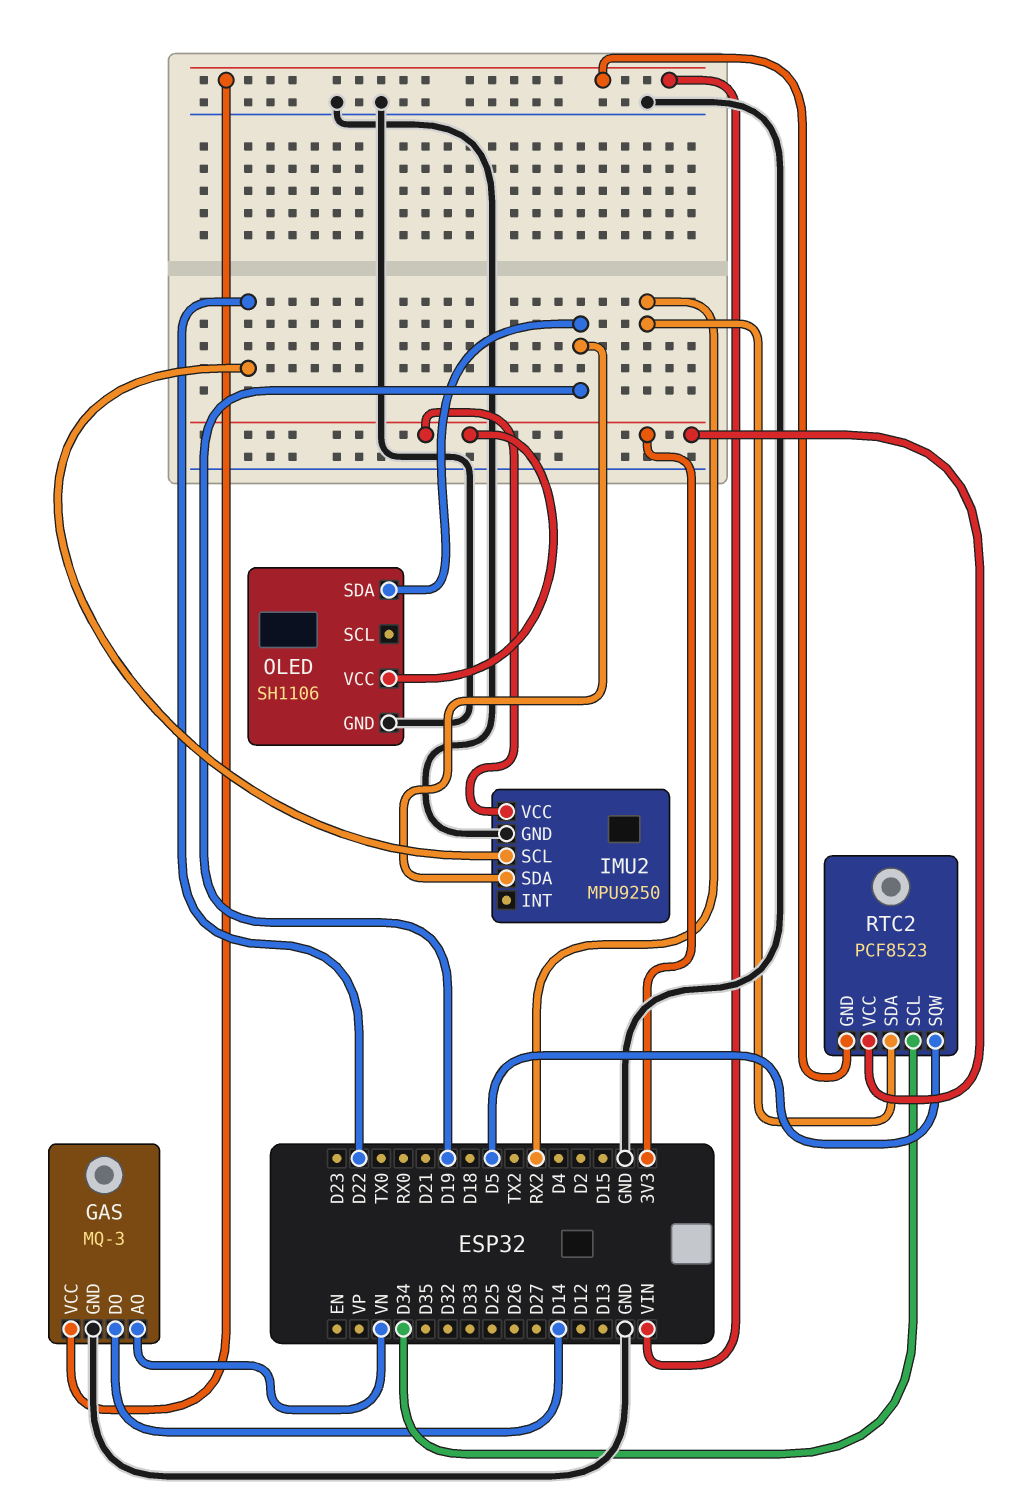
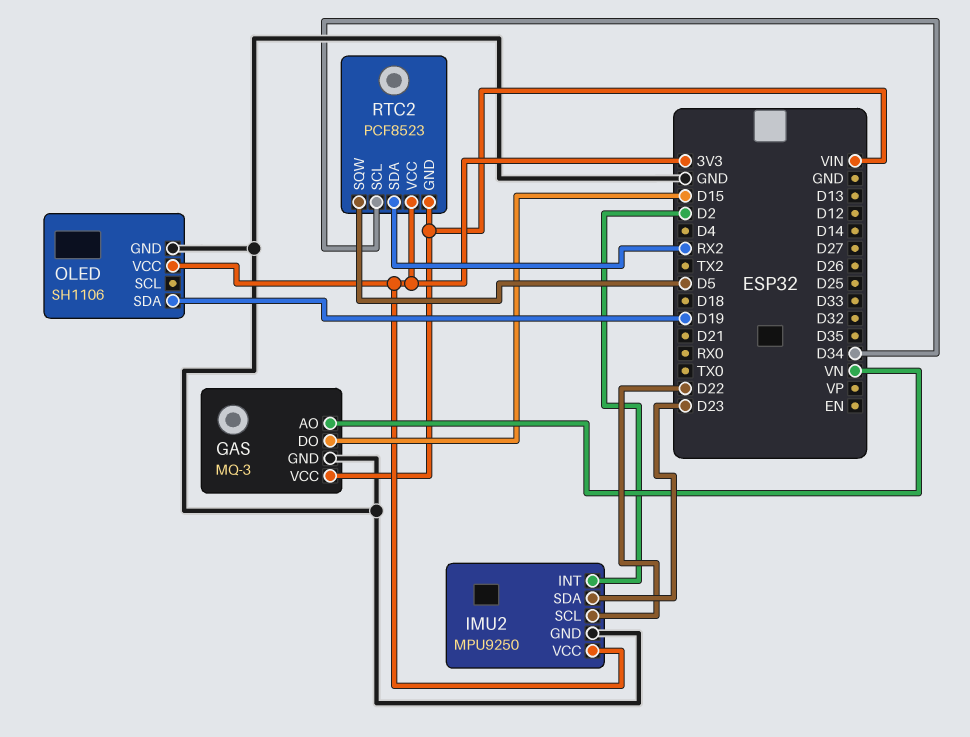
GAS pin DO: D14 -> D15
IMU2 pin INT: none -> D2
IMU2 pin SDA: D19 -> D23

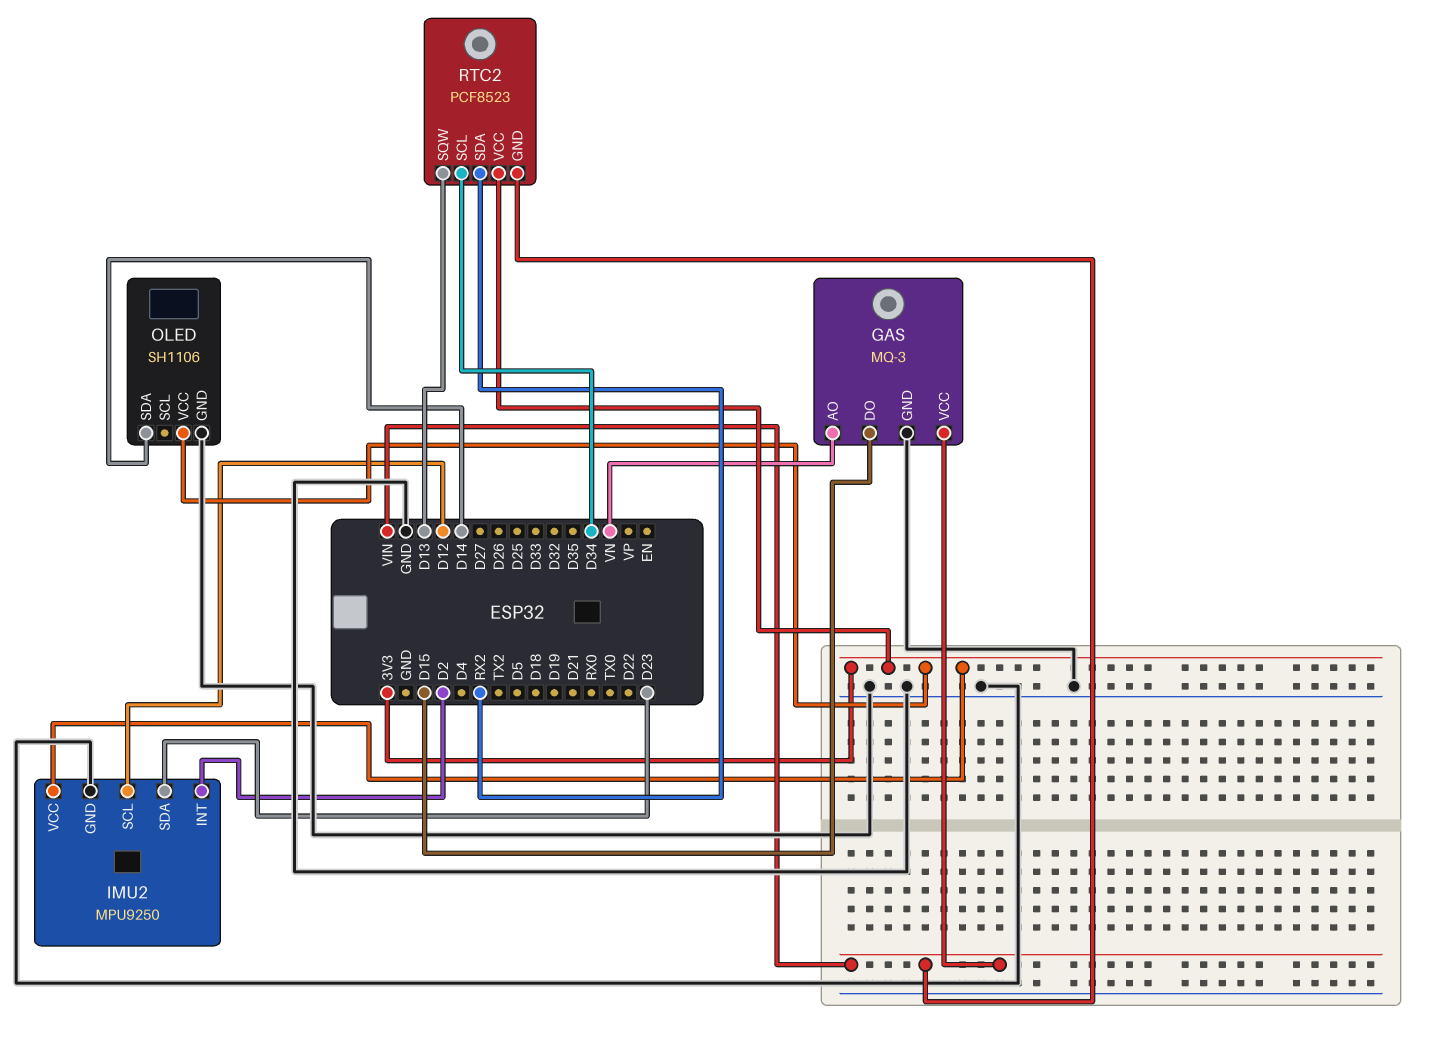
IMU2 pin SCL: D22 -> D12
OLED pin SDA: D19 -> D14
RTC2 pin SQW: D5 -> D13

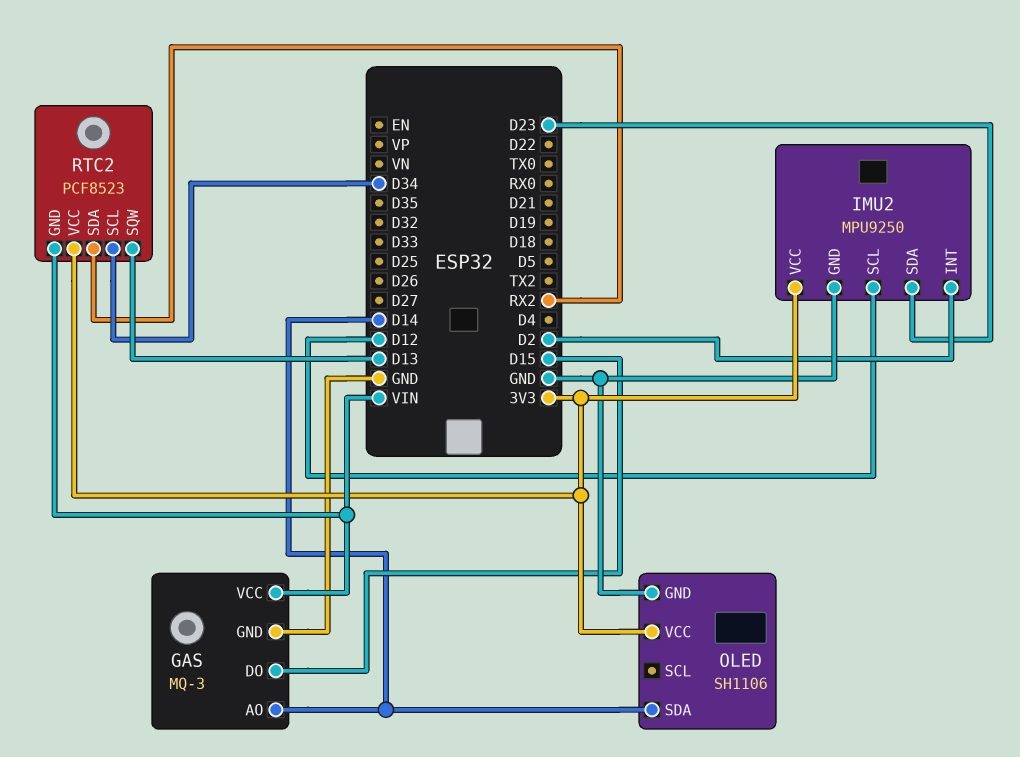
GAS pin AO: VN -> D14

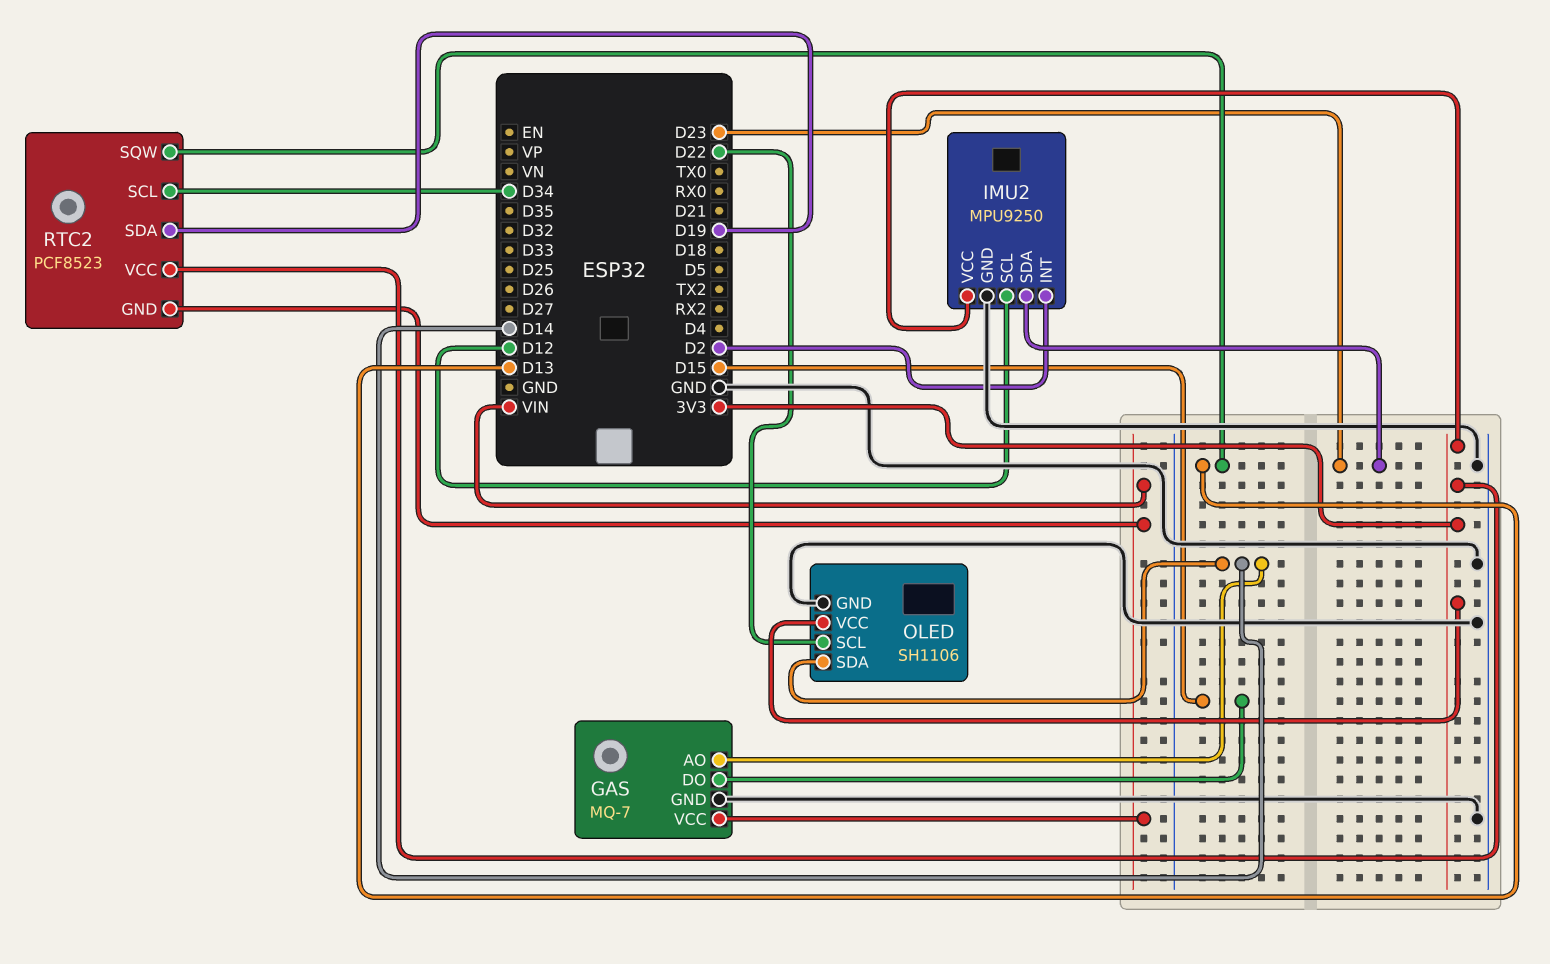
GAS: MQ-3 -> MQ-7
OLED pin SCL: none -> D22
RTC2 pin SDA: RX2 -> D19

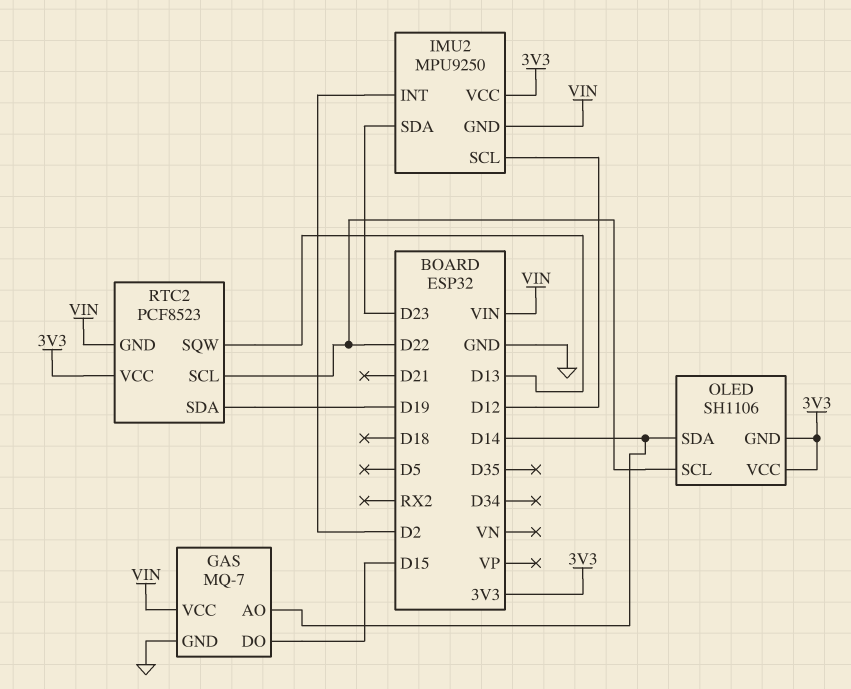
IMU2 pin GND: GND -> VIN
OLED pin GND: GND -> 3V3
RTC2 pin SCL: D34 -> D22

